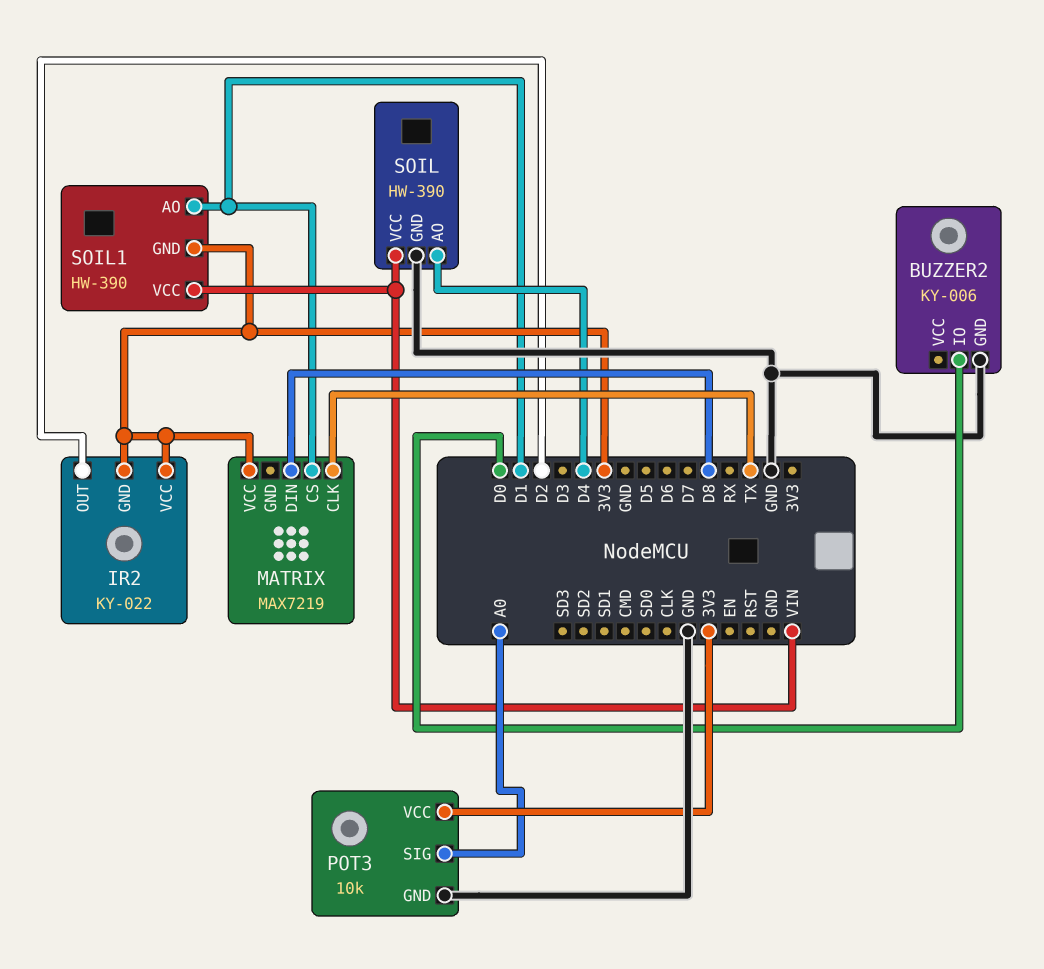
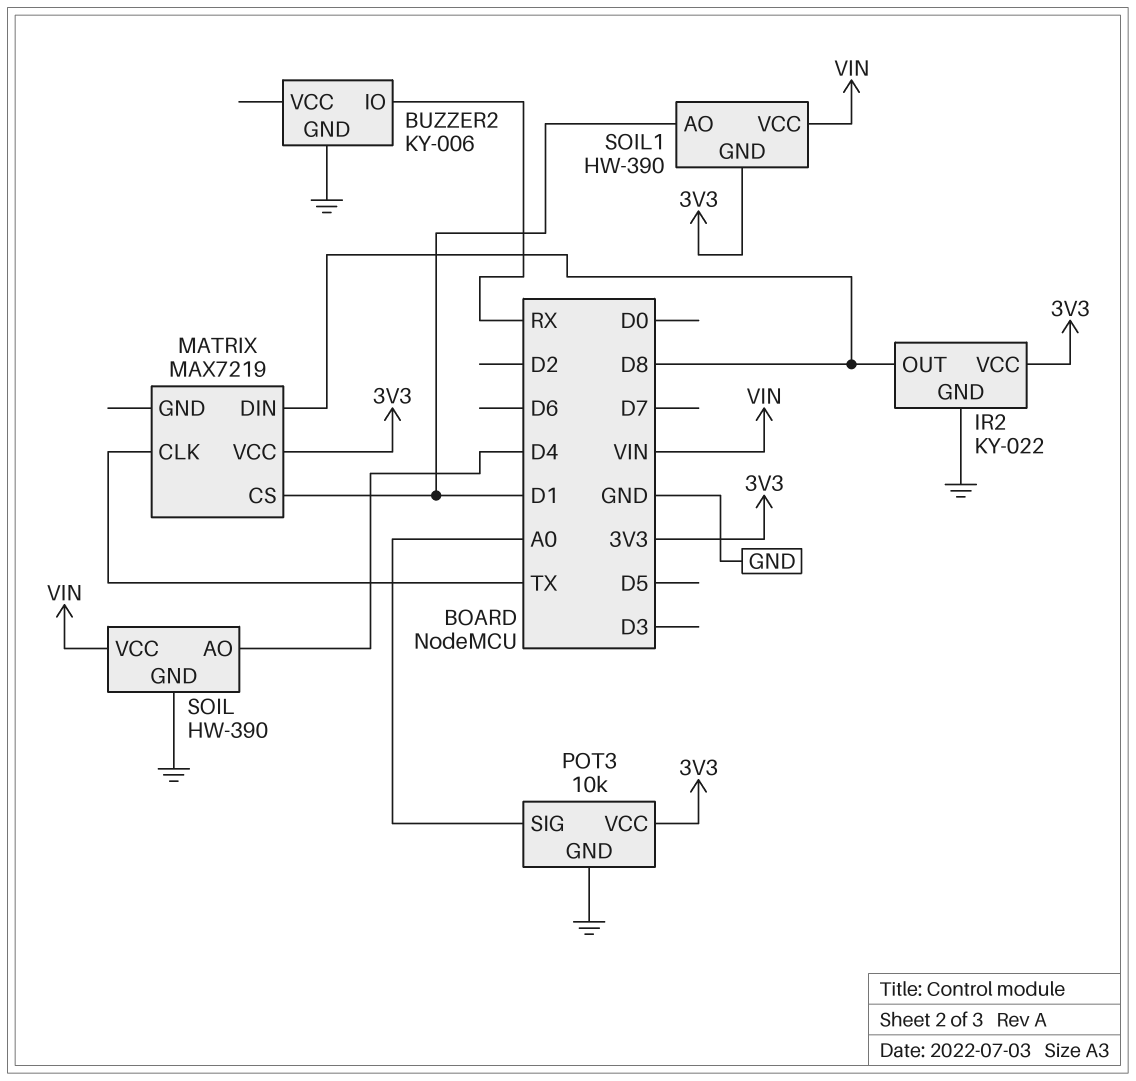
BUZZER2 pin IO: D0 -> RX
IR2 pin GND: 3V3 -> GND
IR2 pin OUT: D2 -> D8

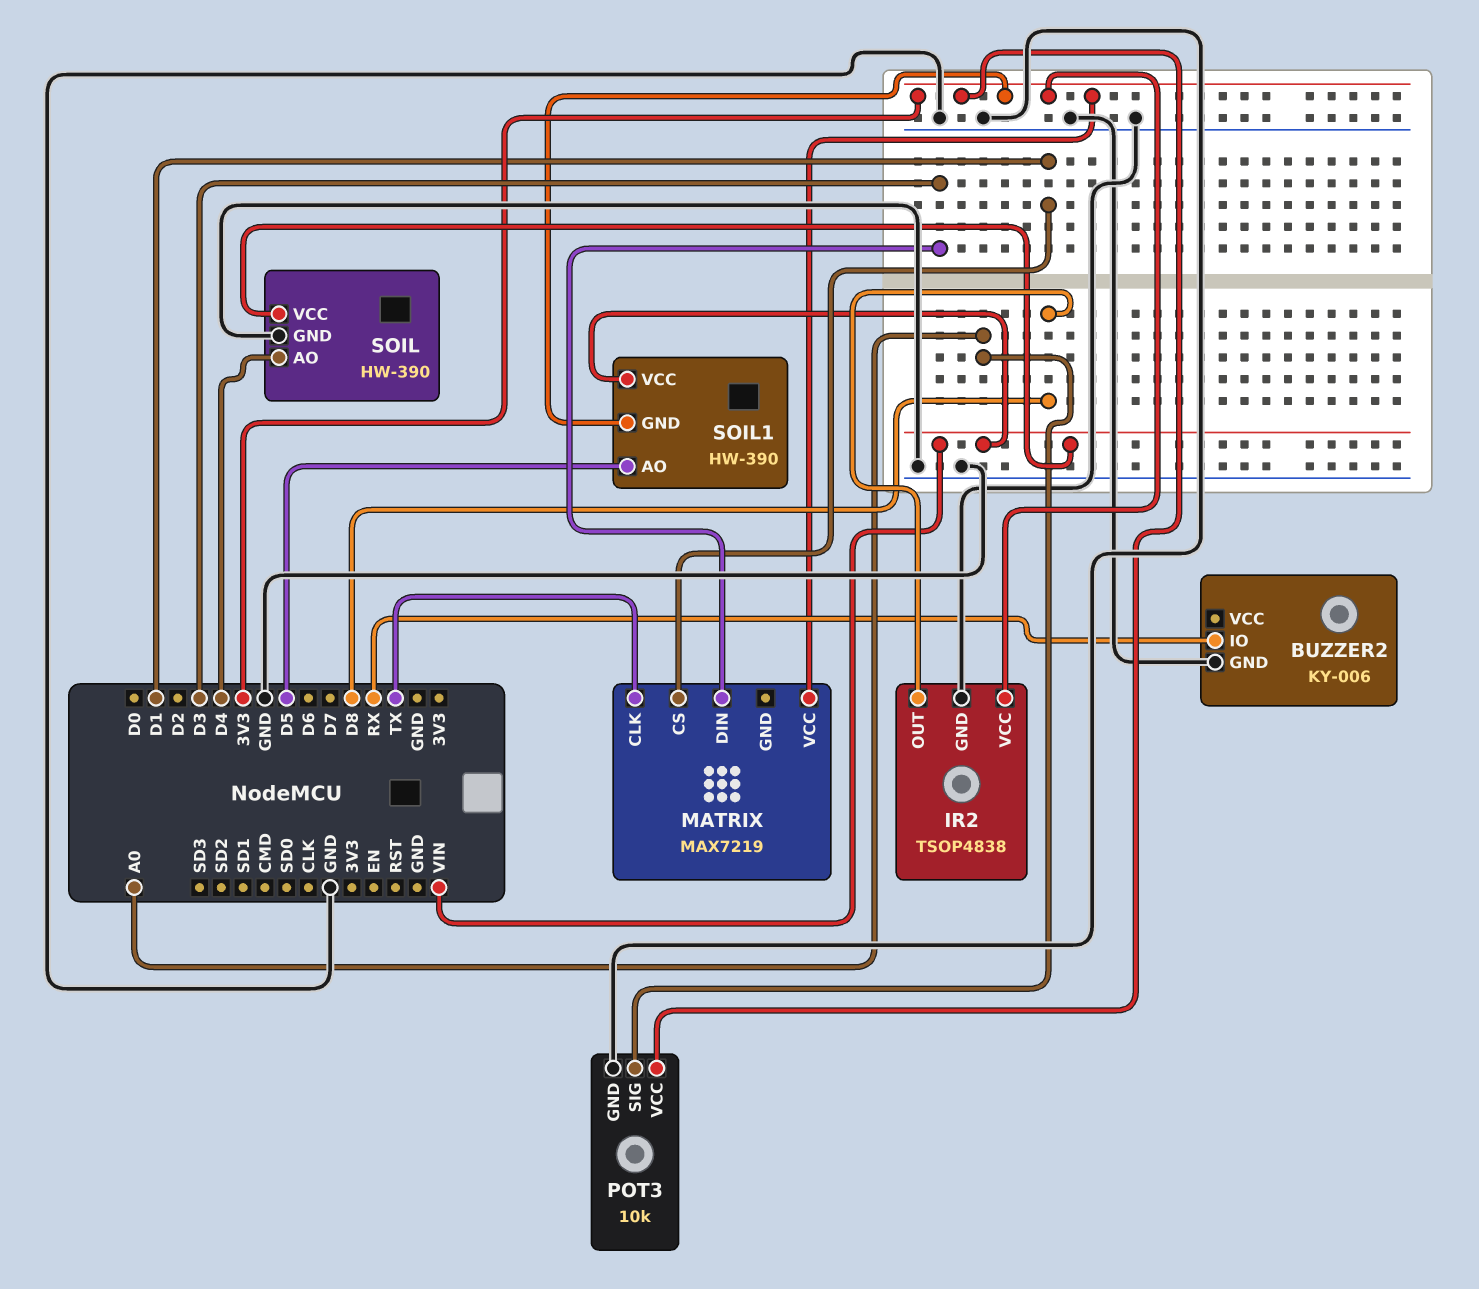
IR2: KY-022 -> TSOP4838
MATRIX pin DIN: D8 -> D3
SOIL1 pin AO: D1 -> D5

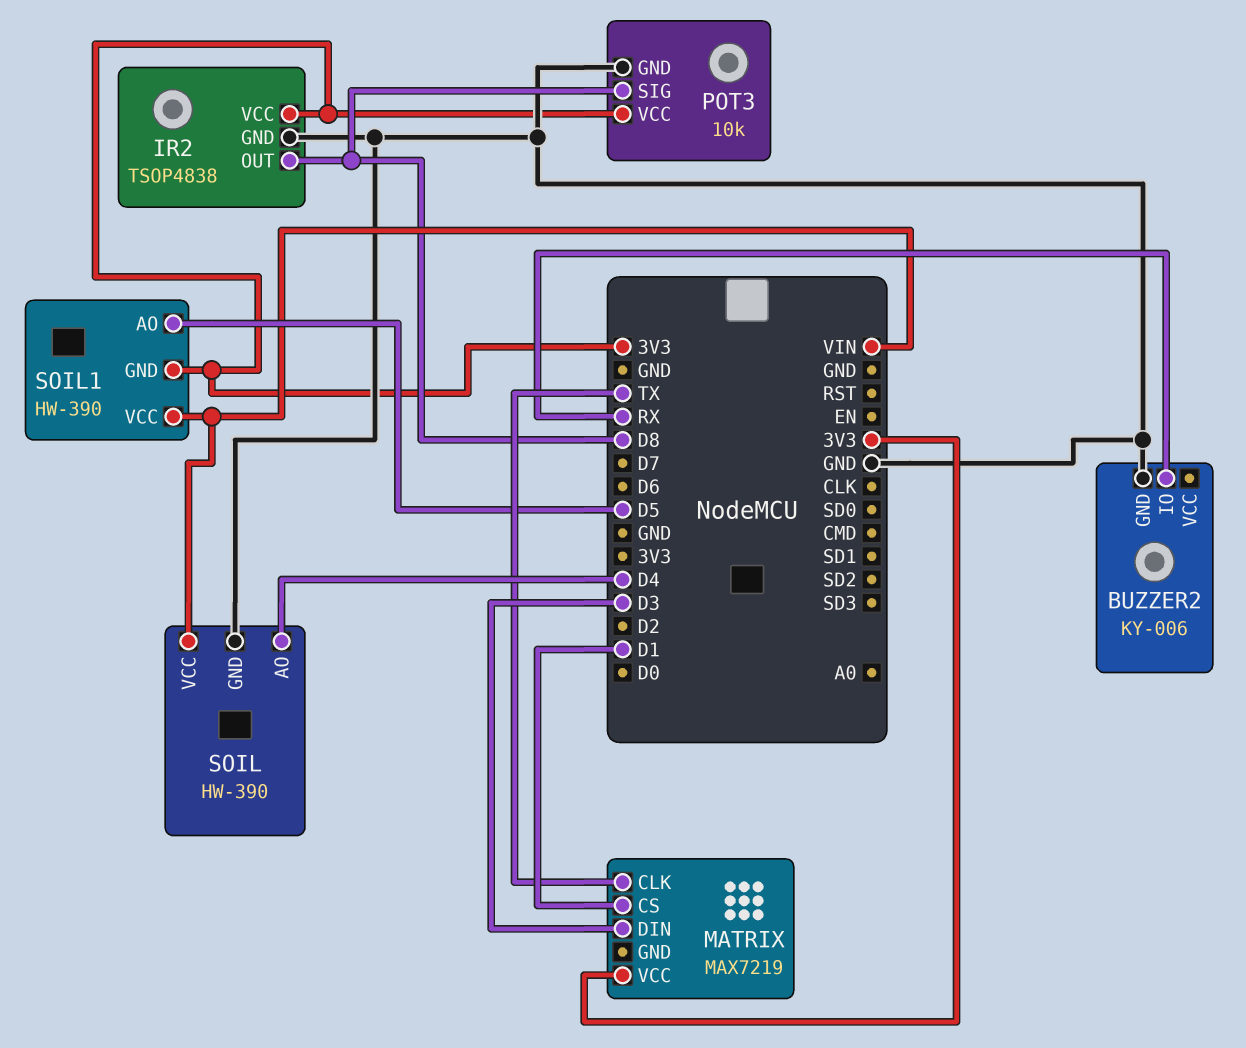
POT3 pin SIG: A0 -> D8

